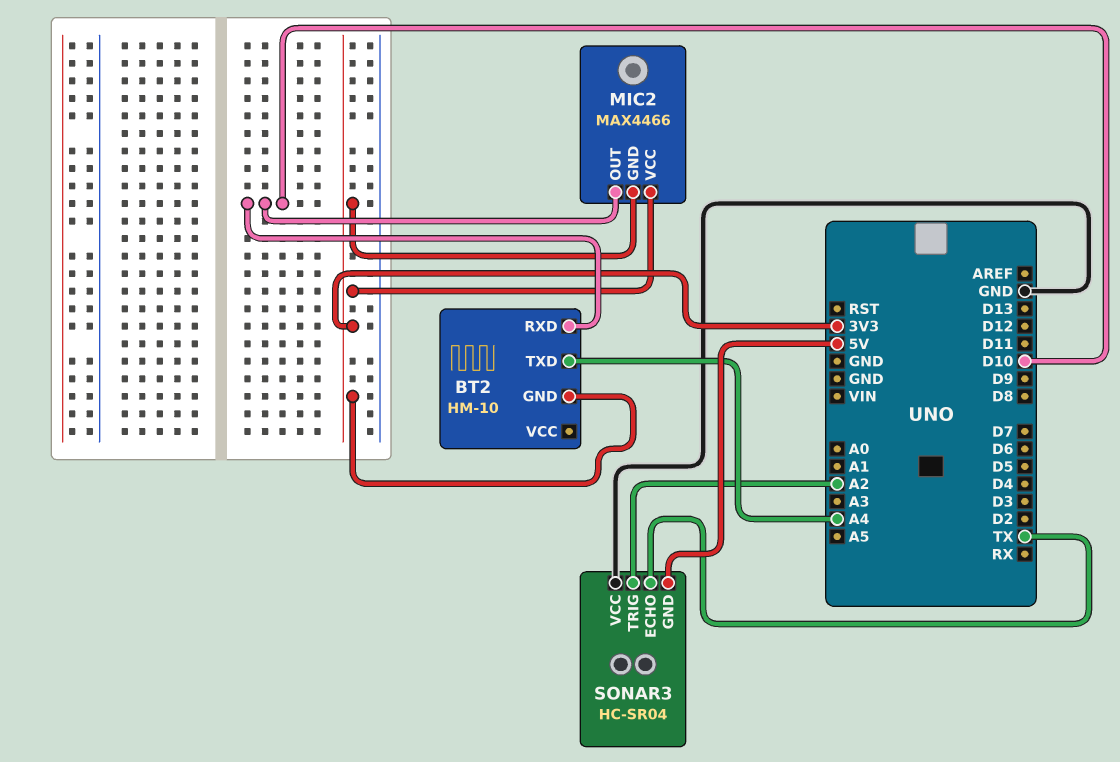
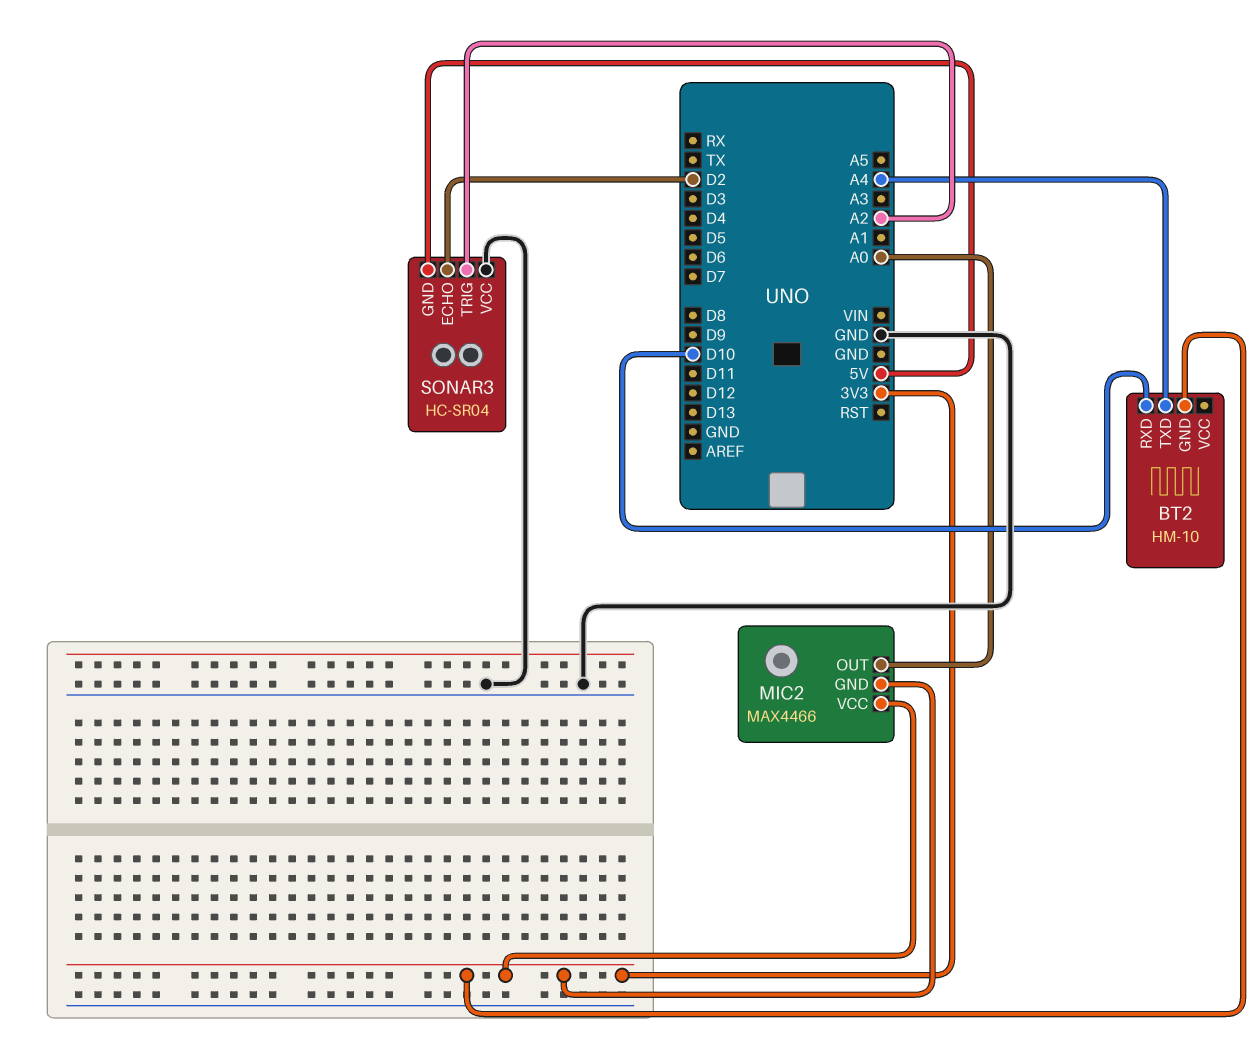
MIC2 pin OUT: D10 -> A0
SONAR3 pin ECHO: TX -> D2

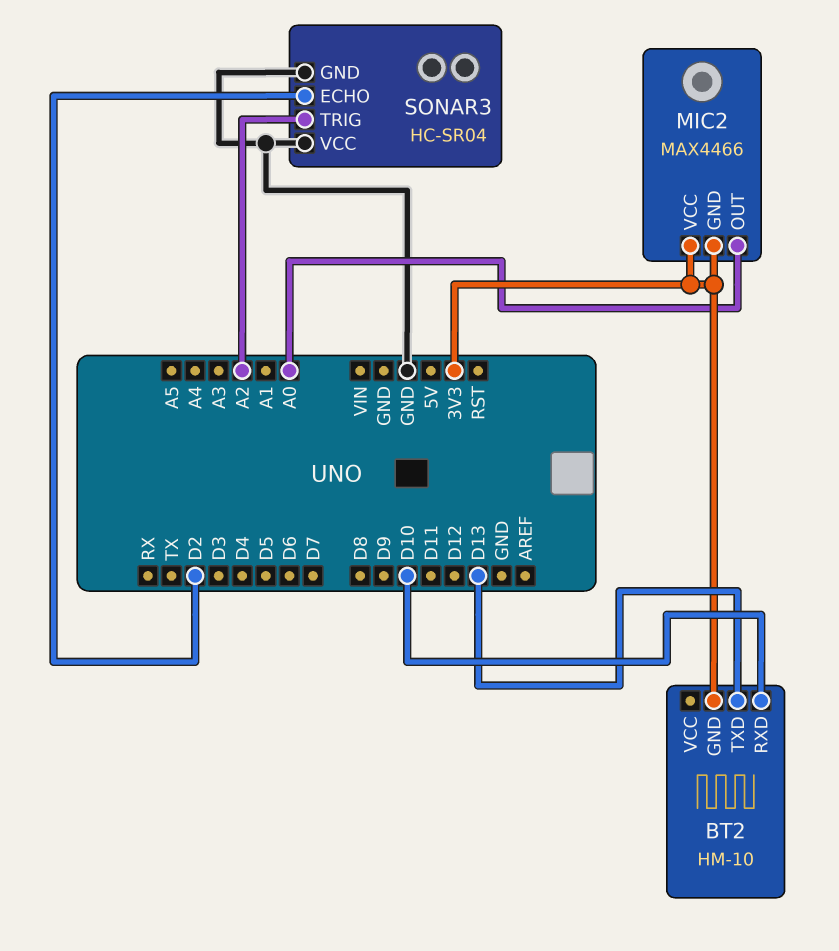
BT2 pin TXD: A4 -> D13
SONAR3 pin GND: 5V -> GND

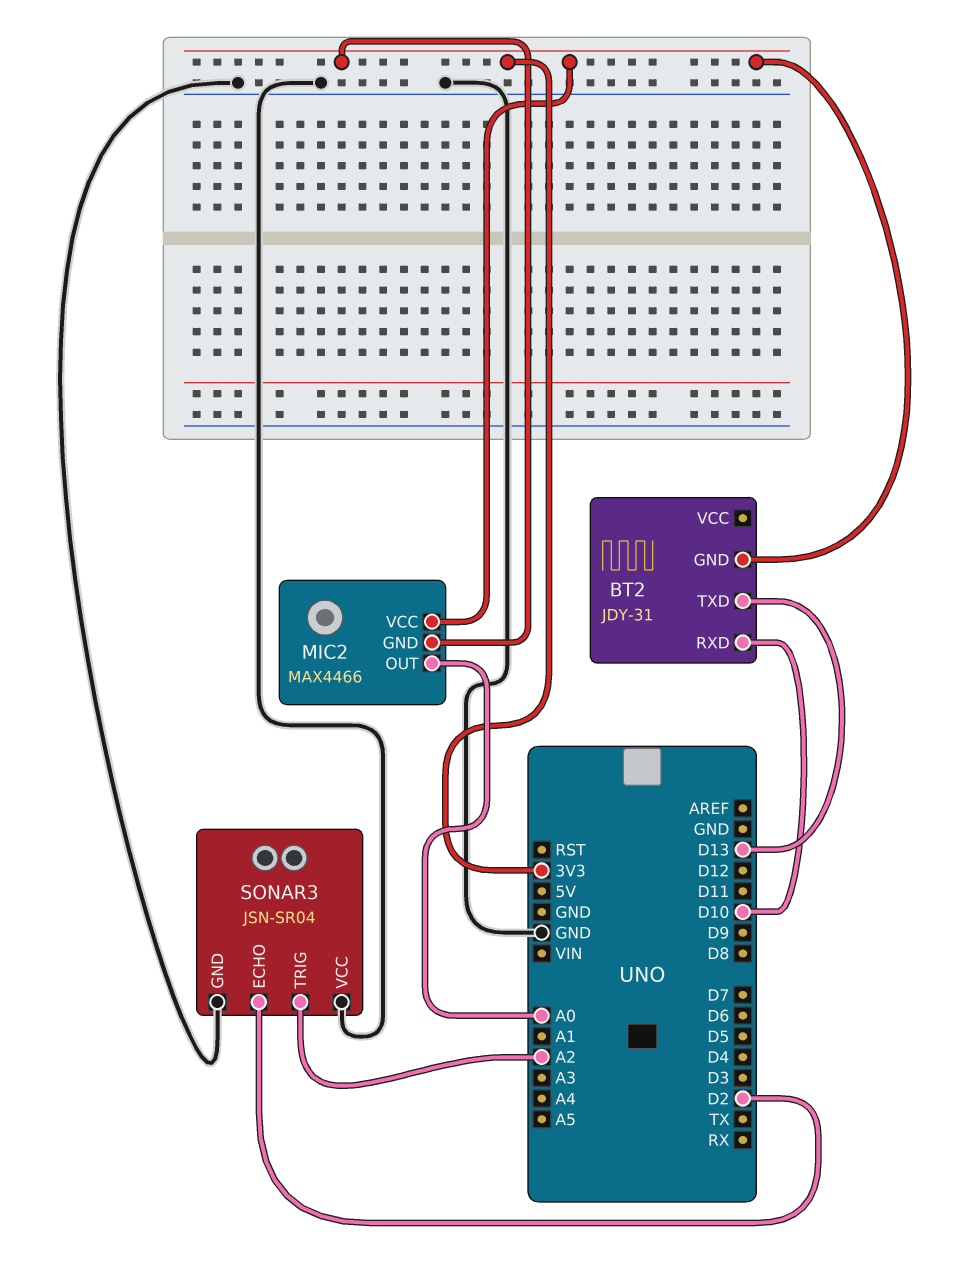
BT2: HM-10 -> JDY-31
SONAR3: HC-SR04 -> JSN-SR04

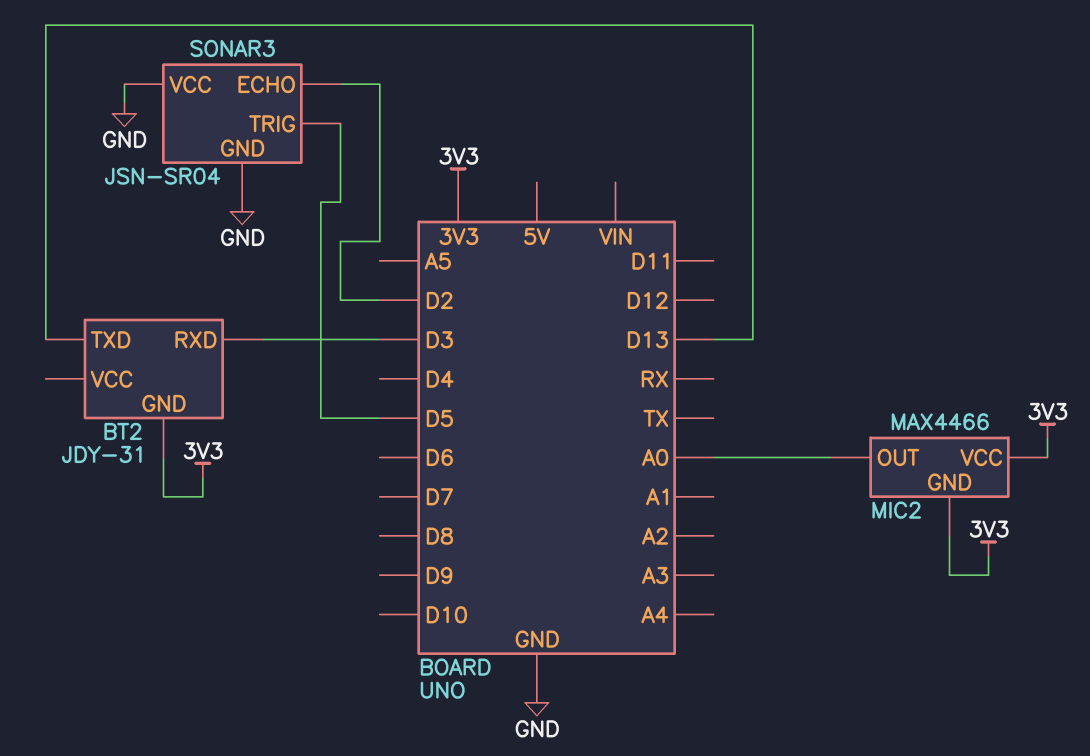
BT2 pin RXD: D10 -> D3
SONAR3 pin TRIG: A2 -> D5

